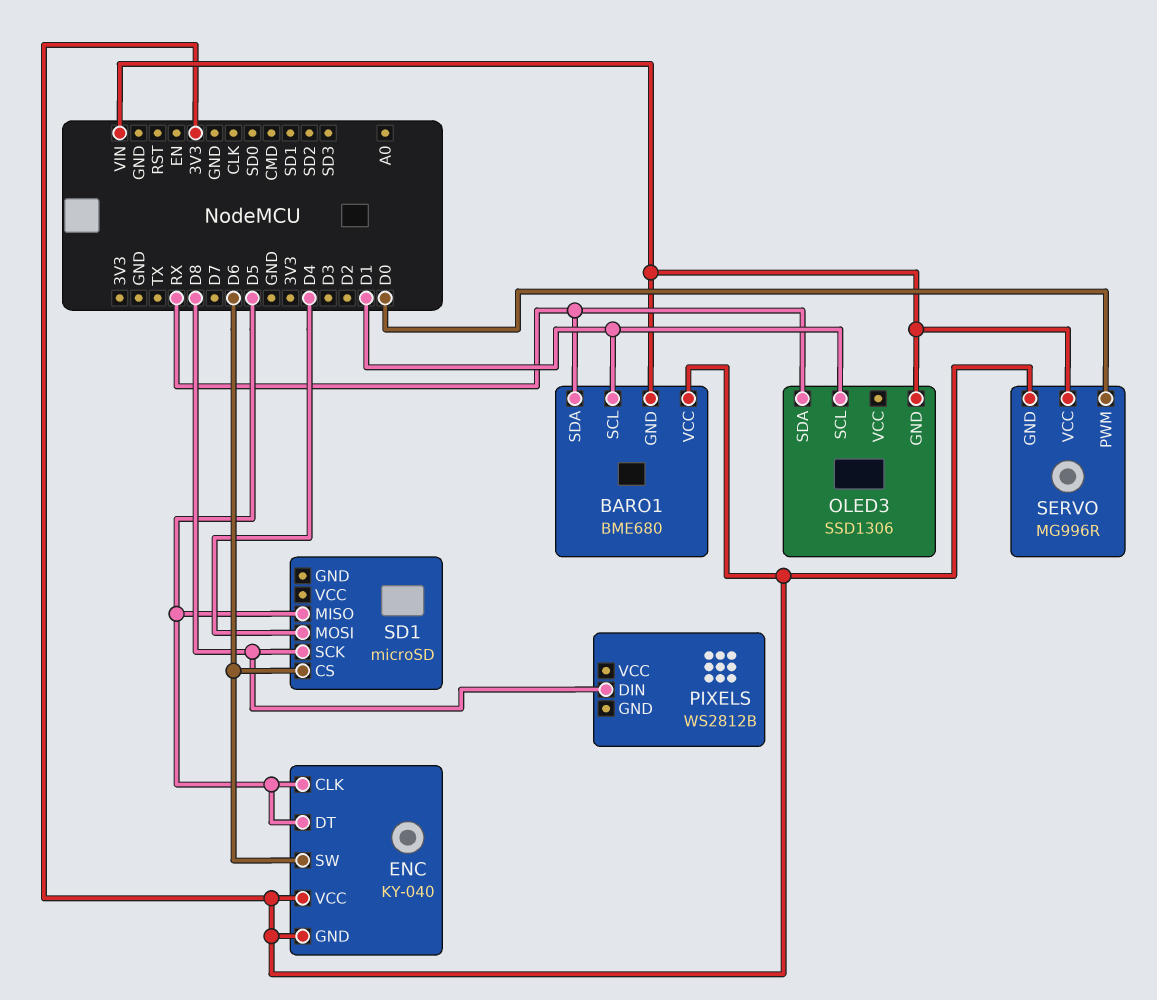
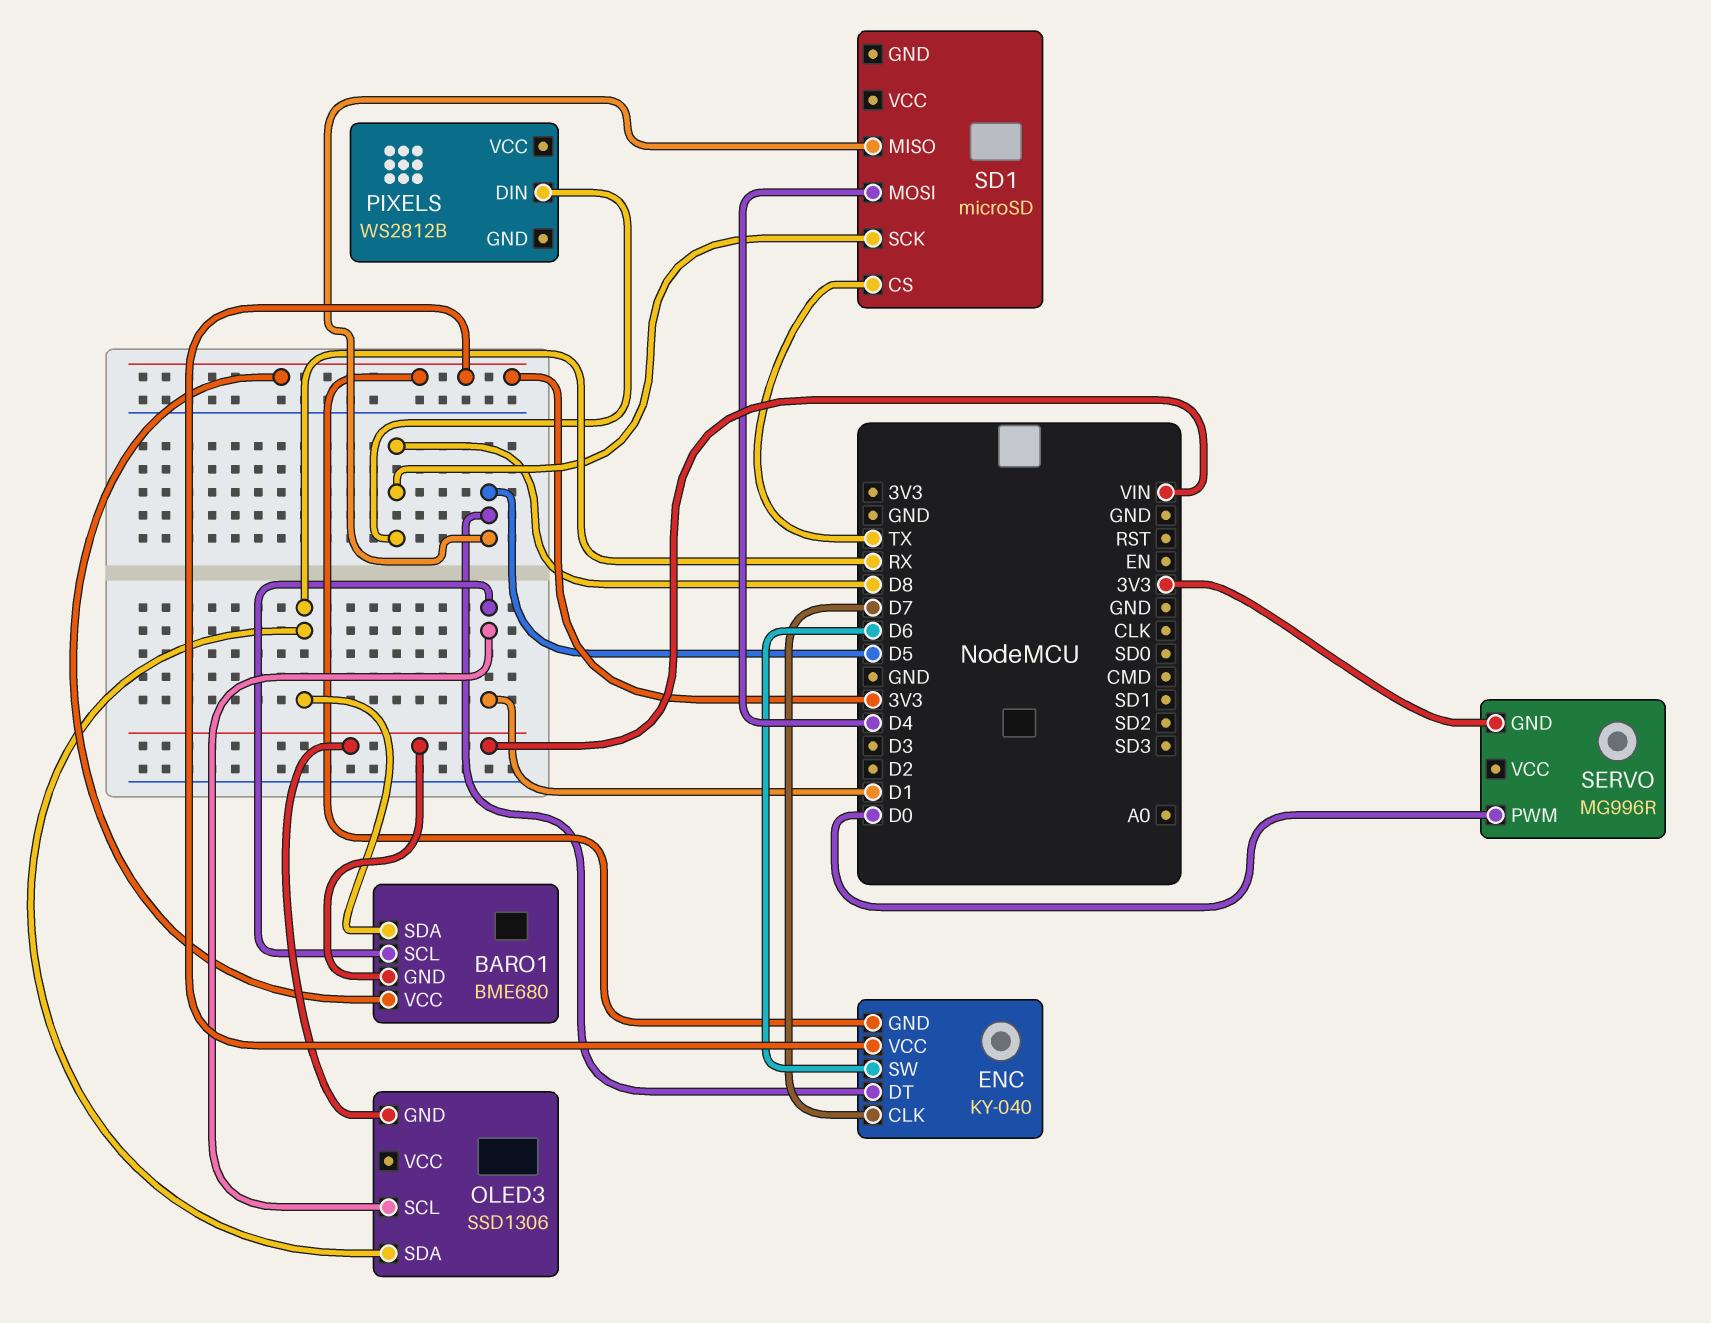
ENC pin CLK: D5 -> D7
SD1 pin CS: D6 -> TX
SERVO pin VCC: VIN -> none

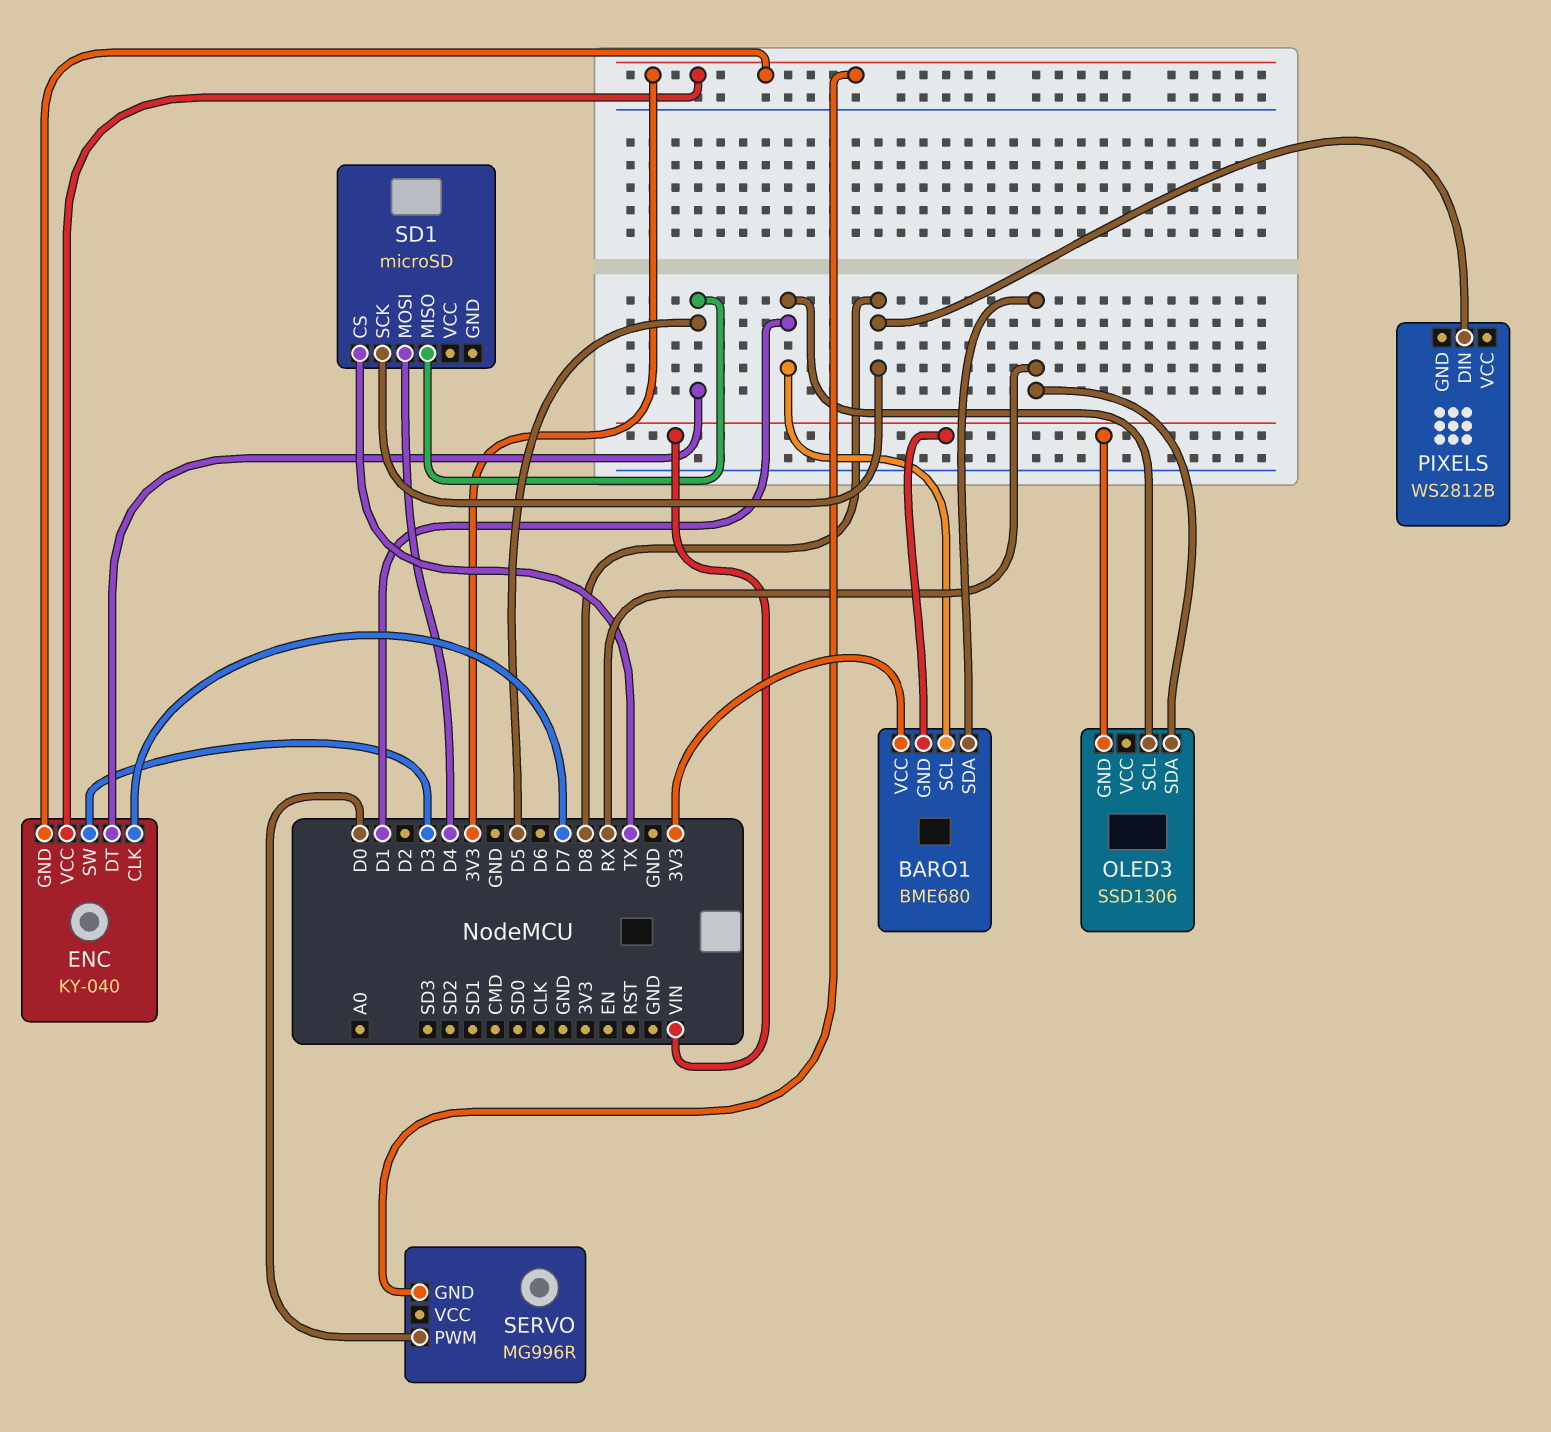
ENC pin SW: D6 -> D3

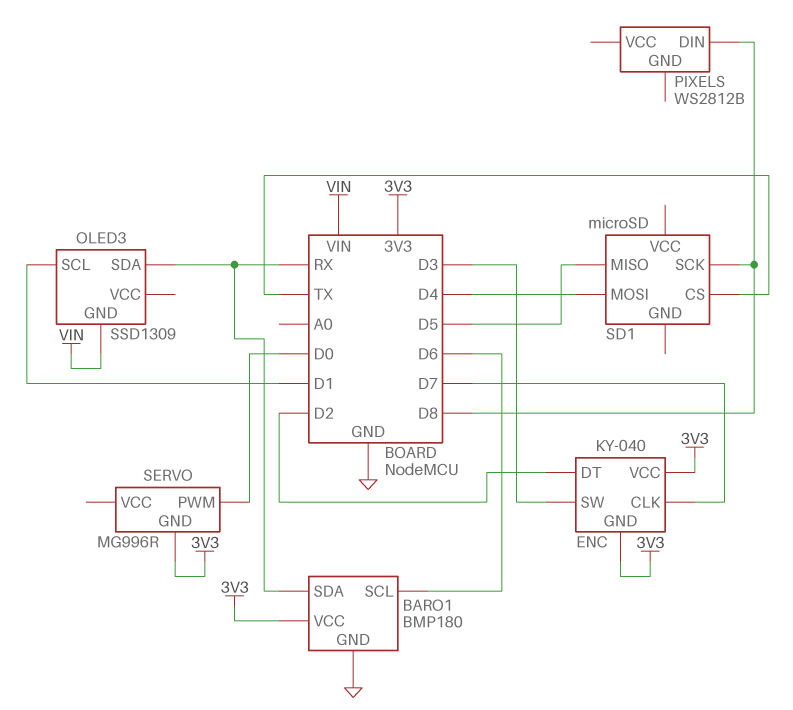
BARO1: BME680 -> BMP180
BARO1 pin GND: VIN -> GND
BARO1 pin SCL: D1 -> D6
ENC pin DT: D5 -> D2
OLED3: SSD1306 -> SSD1309

